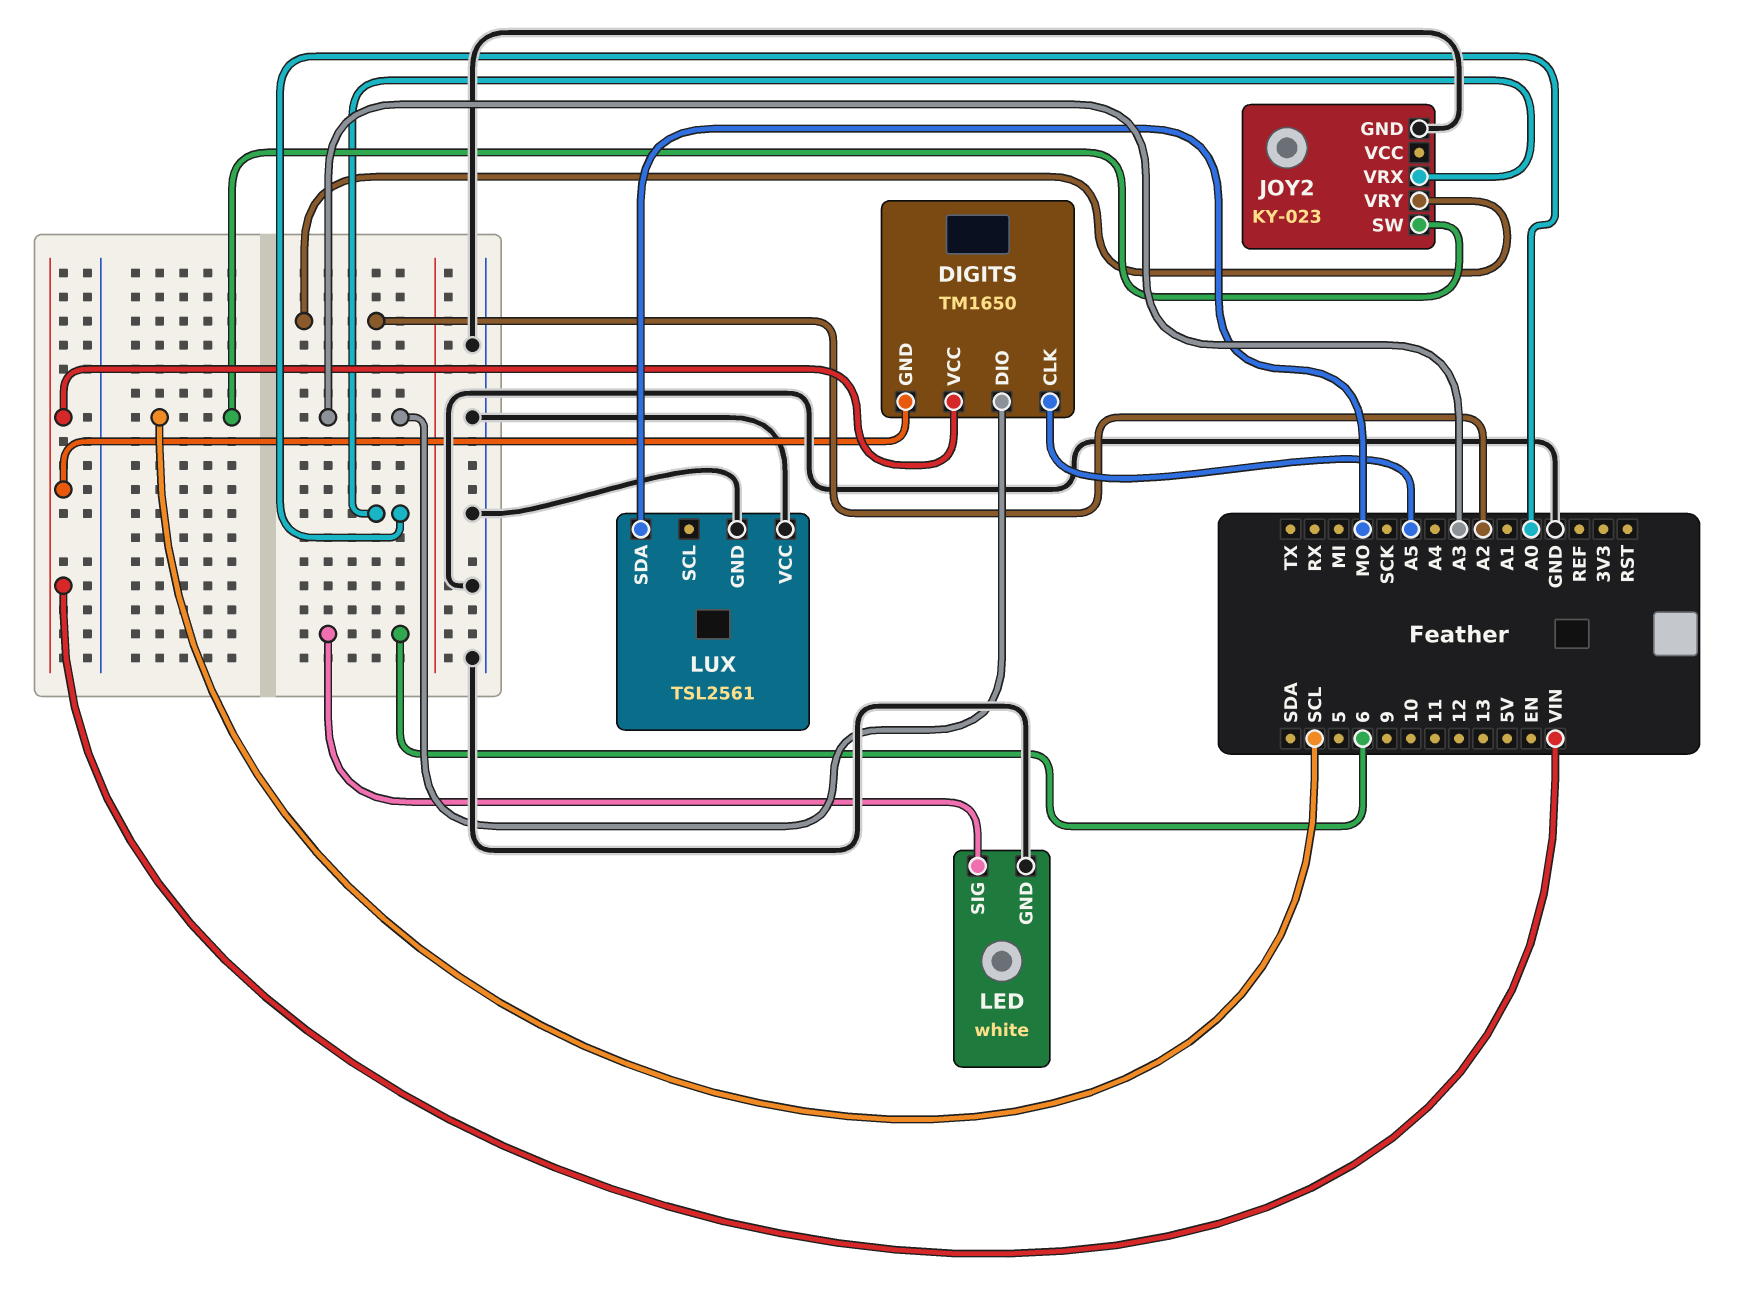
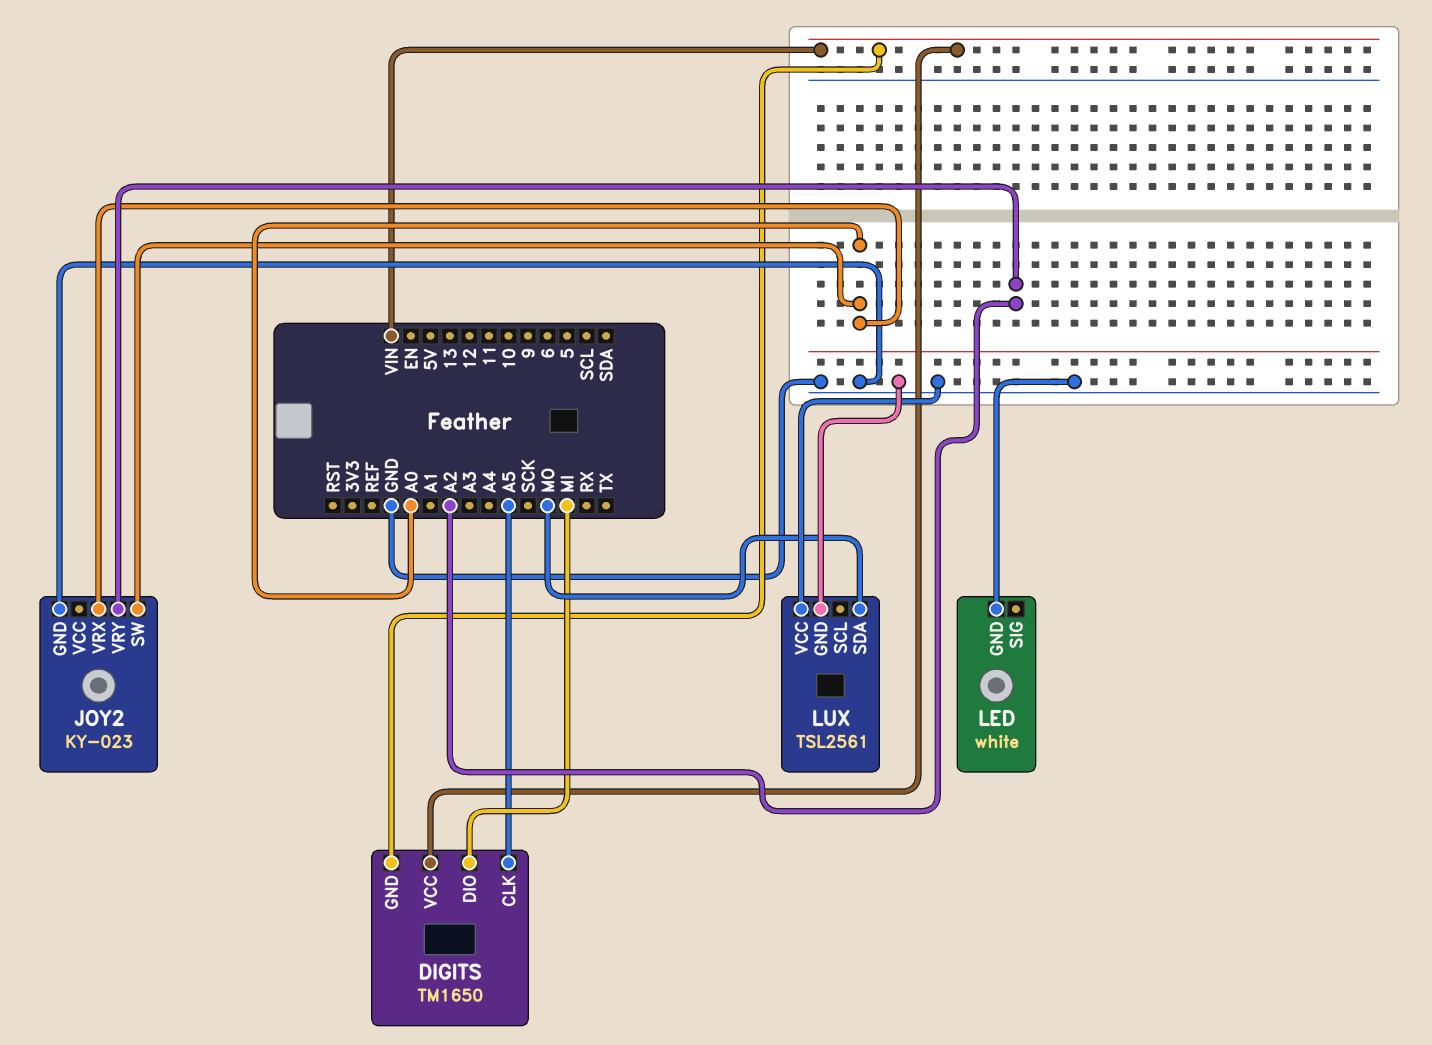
DIGITS pin DIO: A3 -> MI
JOY2 pin SW: SCL -> A0
LED pin SIG: 6 -> none

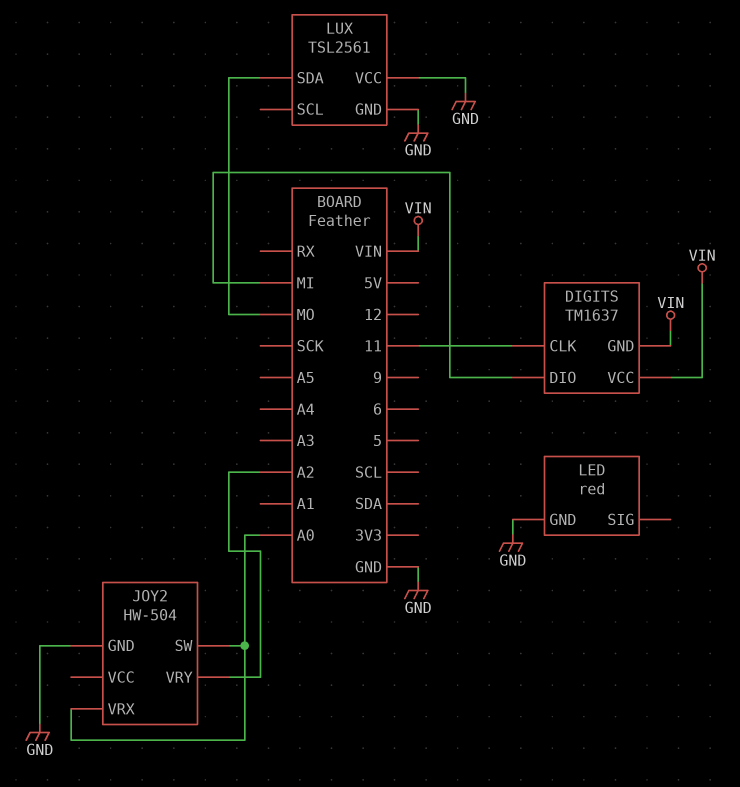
DIGITS: TM1650 -> TM1637
DIGITS pin CLK: A5 -> 11
JOY2: KY-023 -> HW-504
LED: white -> red

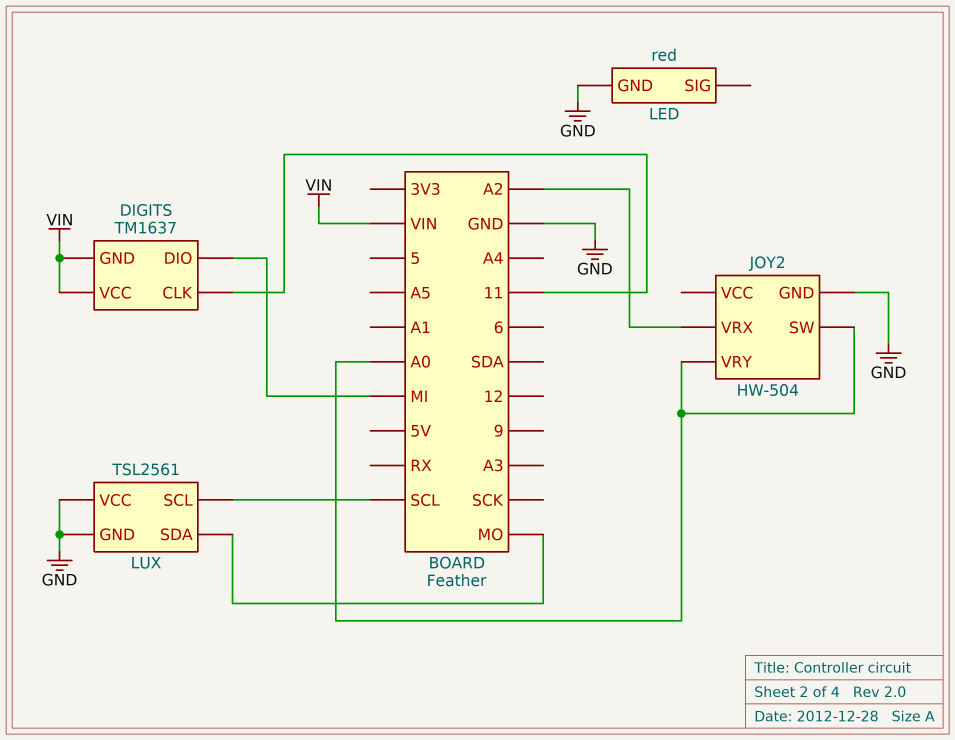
JOY2 pin VRX: A0 -> A2
JOY2 pin VRY: A2 -> A0
LUX pin SCL: none -> SCL

